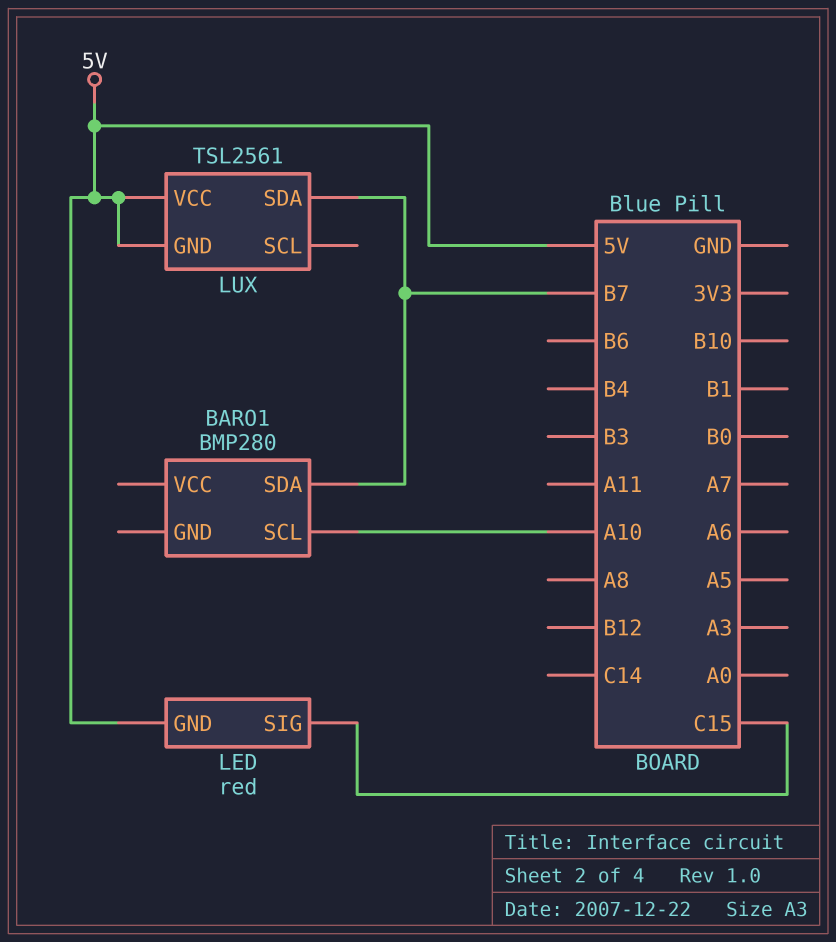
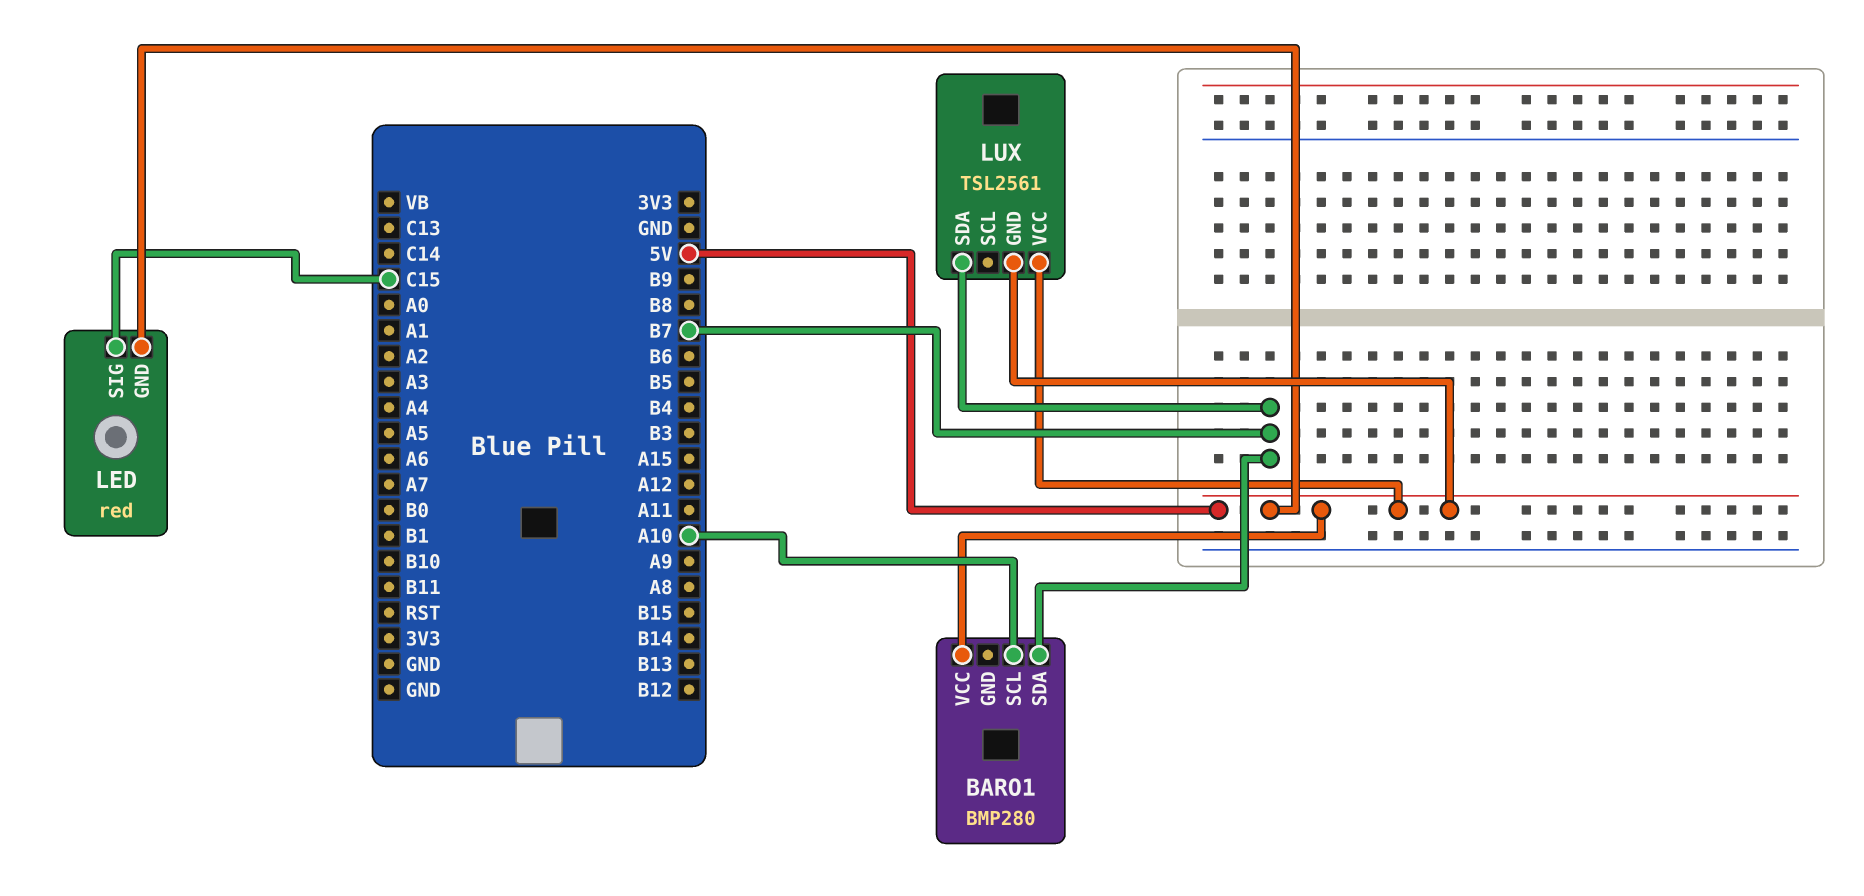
BARO1 pin VCC: none -> 5V

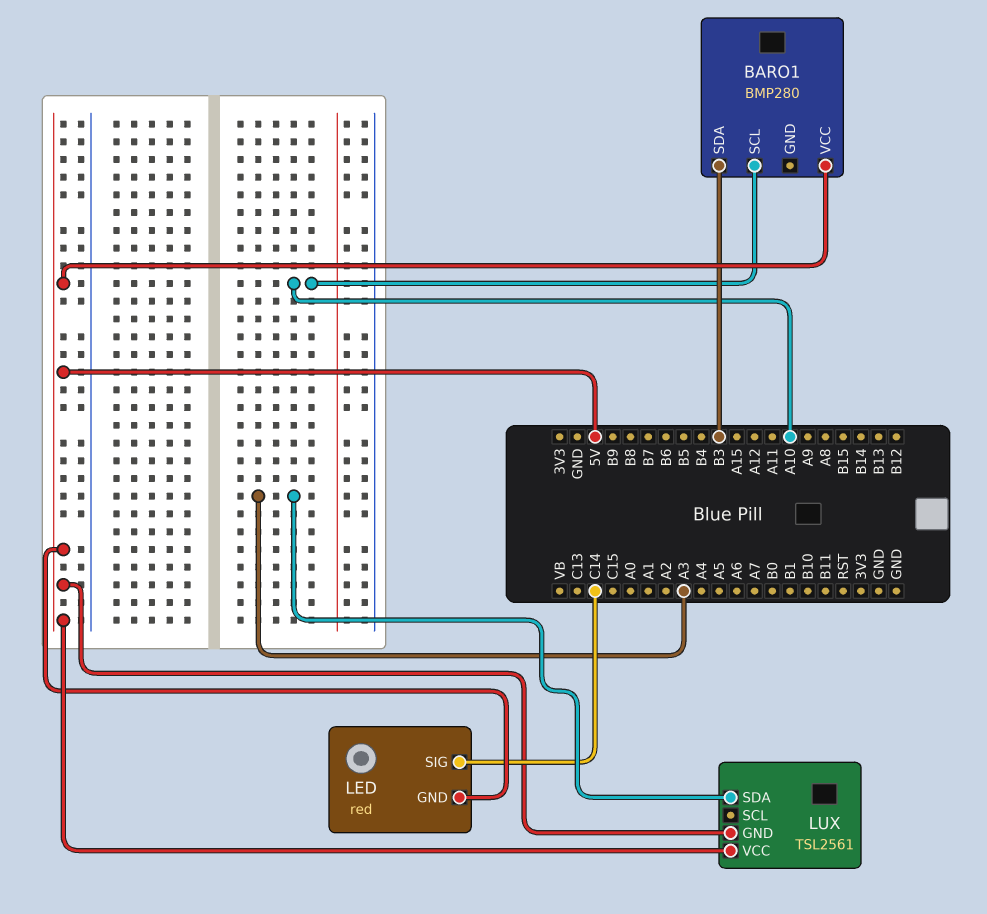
BARO1 pin SDA: B7 -> B3
LED pin SIG: C15 -> C14
LUX pin SDA: B7 -> A3

